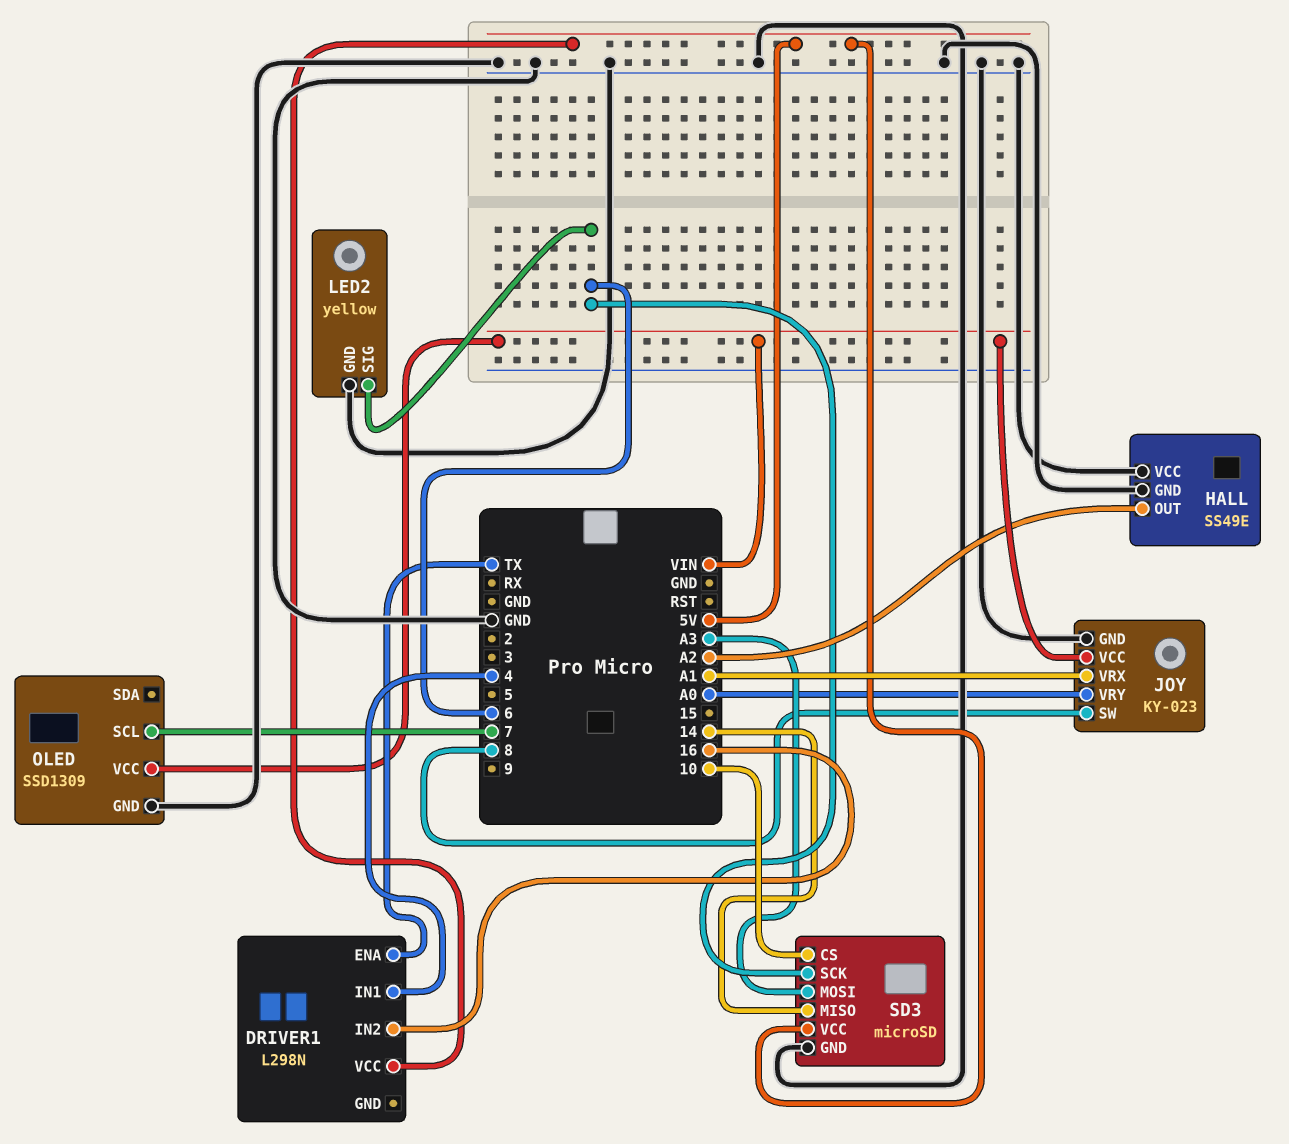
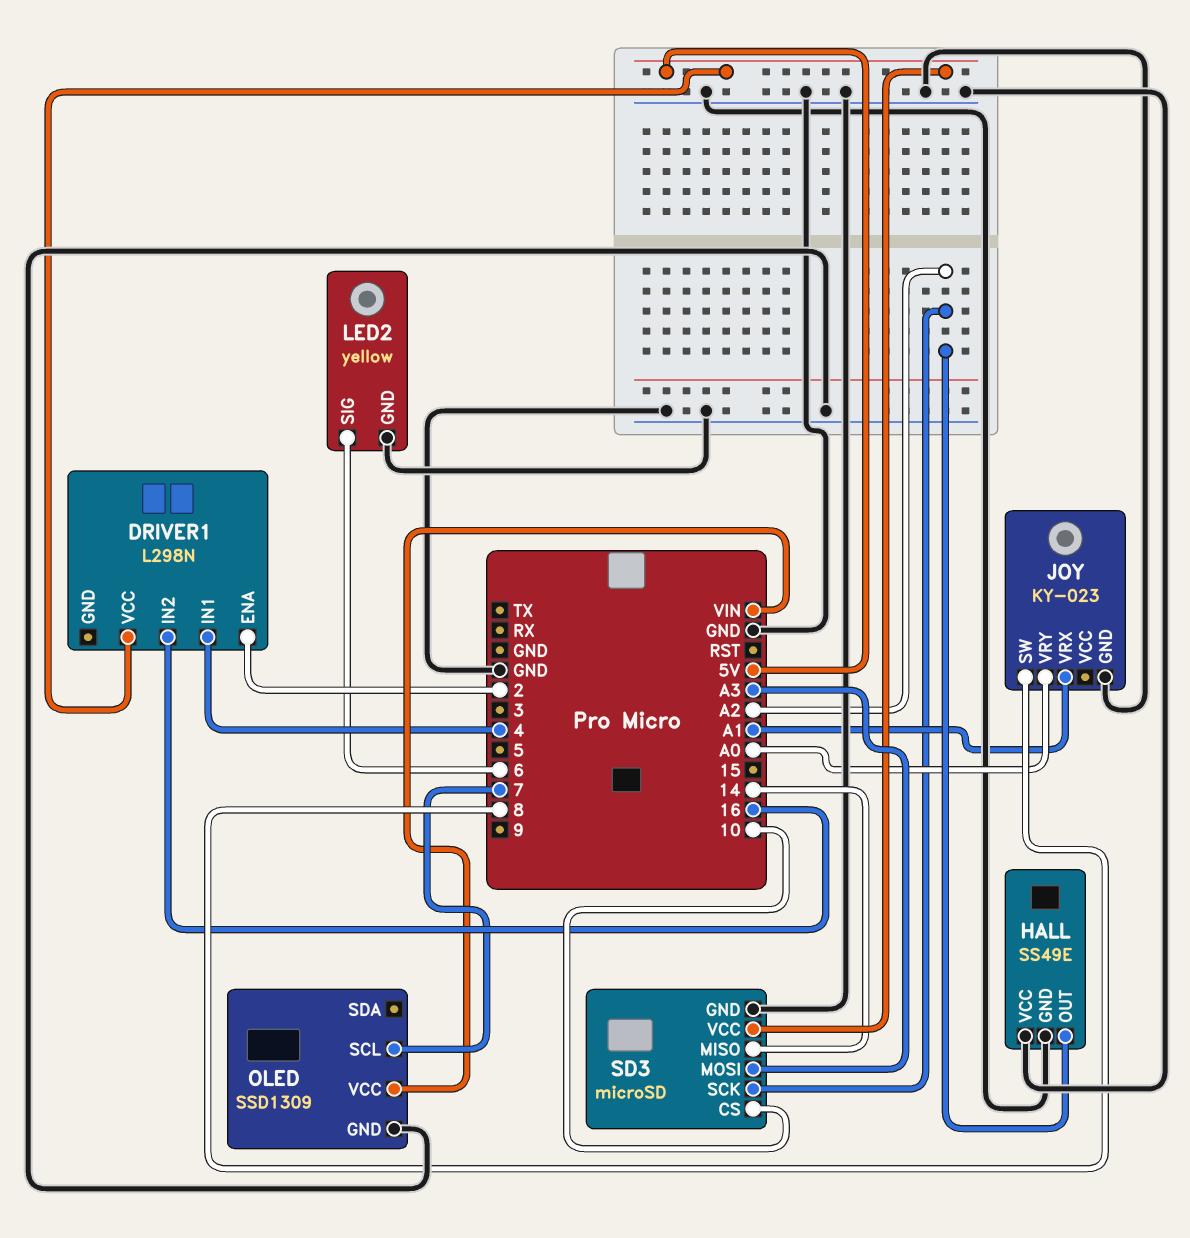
DRIVER1 pin ENA: TX -> 2
JOY pin VCC: VIN -> none
SD3 pin SCK: 6 -> A2

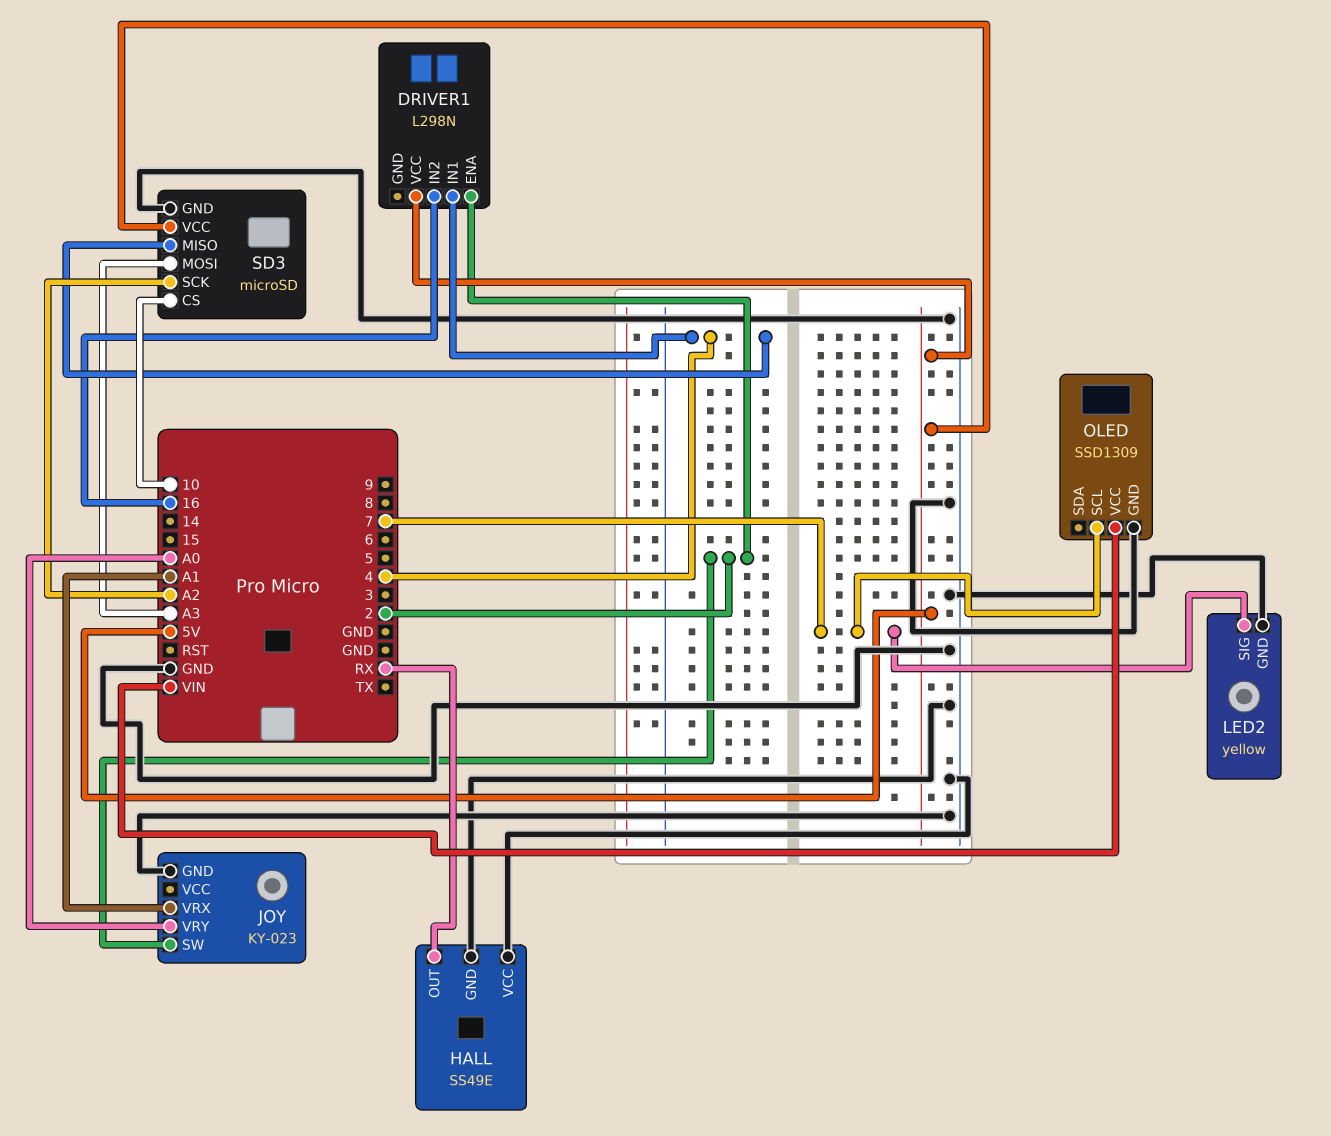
HALL pin OUT: A2 -> RX
JOY pin SW: 8 -> 2
LED2 pin SIG: 6 -> 7
SD3 pin MISO: 14 -> 4

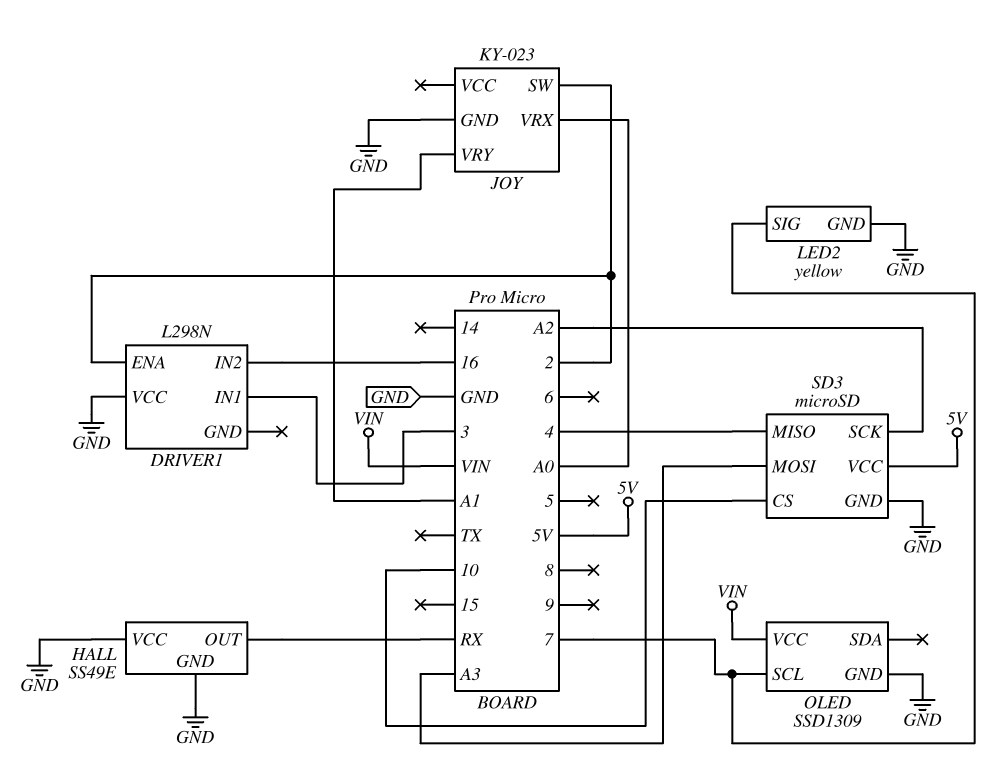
DRIVER1 pin IN1: 4 -> 3
DRIVER1 pin VCC: 5V -> GND
JOY pin VRX: A1 -> A0
JOY pin VRY: A0 -> A1

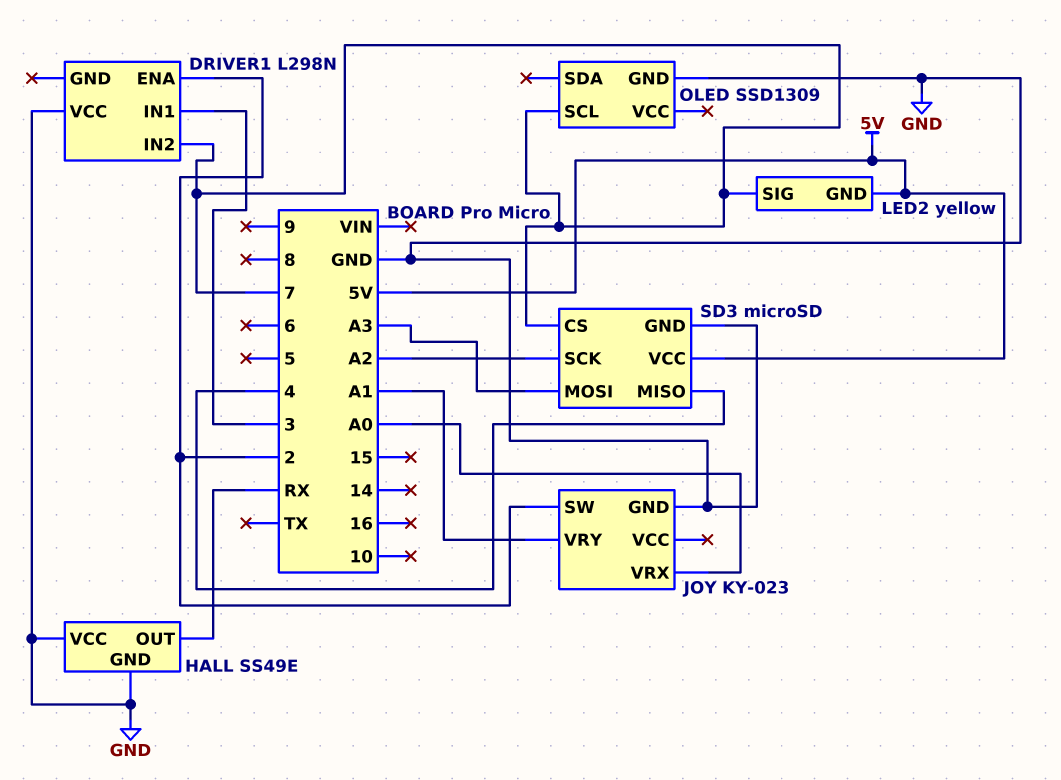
DRIVER1 pin IN2: 16 -> 7
LED2 pin GND: GND -> 5V
OLED pin VCC: VIN -> none
SD3 pin CS: 10 -> 7

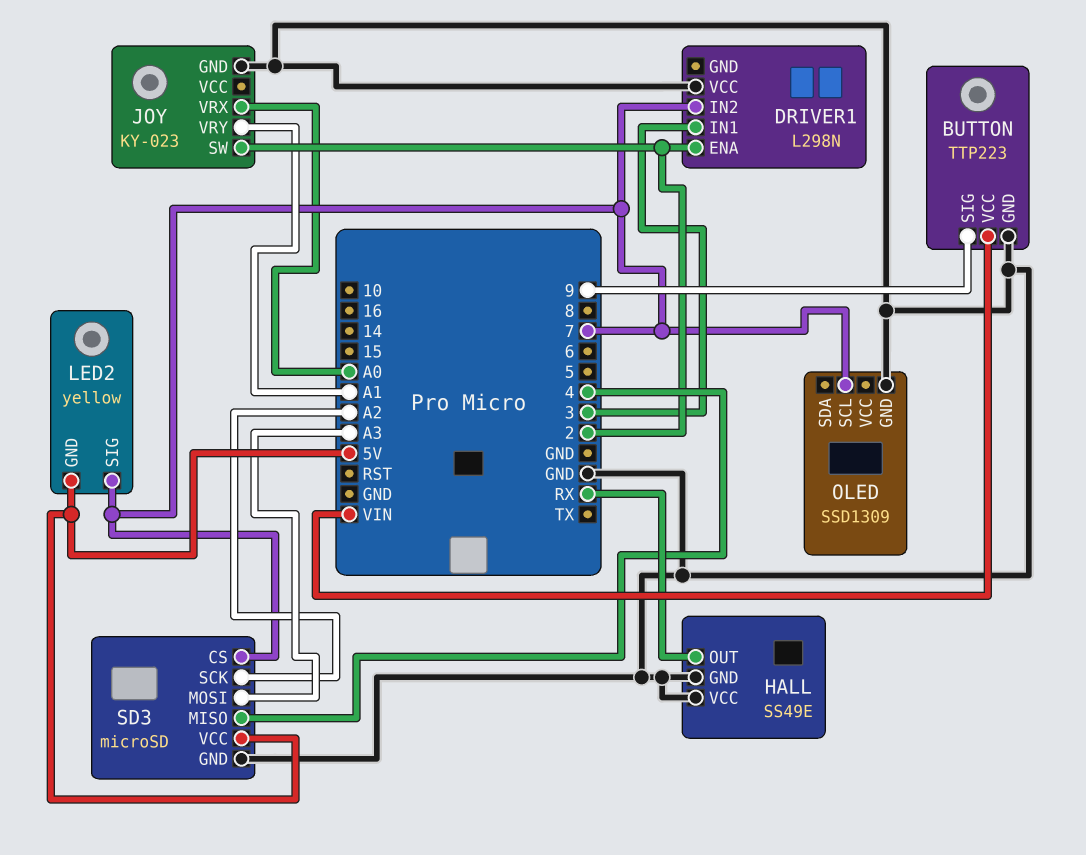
BUTTON: none -> TTP223
BUTTON pin GND: none -> GND
BUTTON pin SIG: none -> 9
BUTTON pin VCC: none -> VIN

